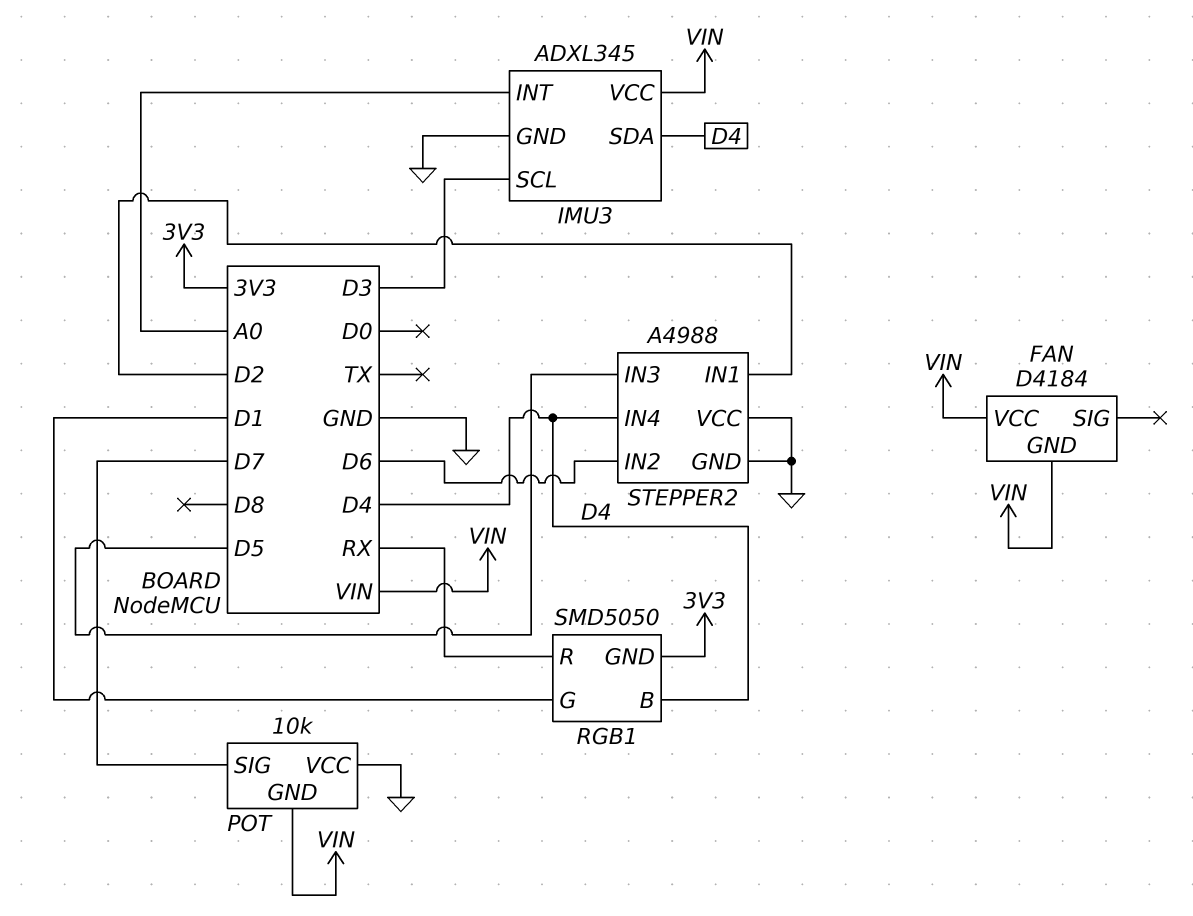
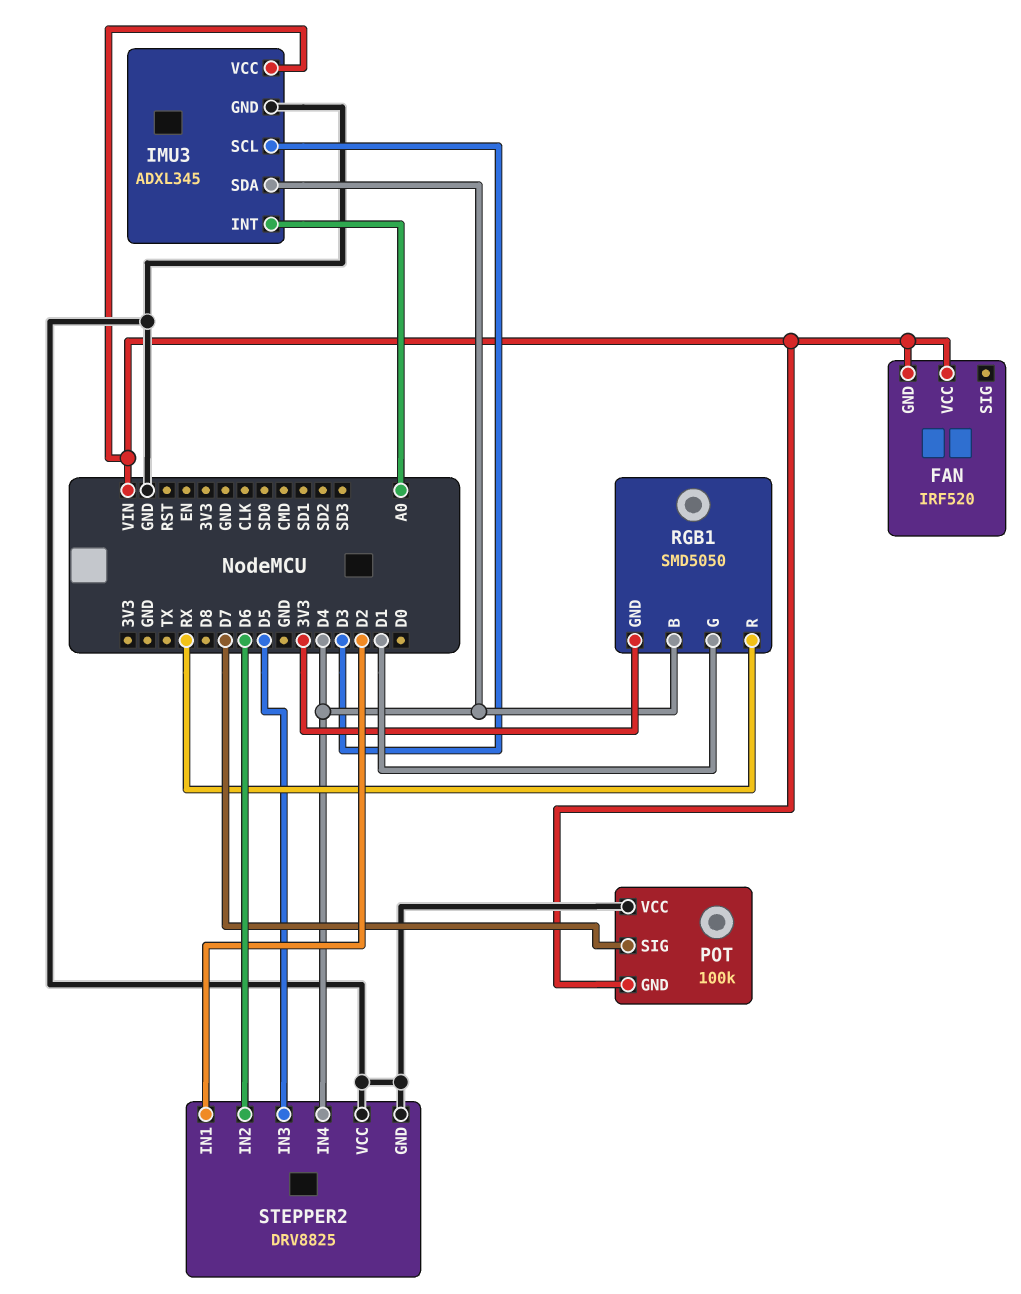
FAN: D4184 -> IRF520
POT: 10k -> 100k
STEPPER2: A4988 -> DRV8825

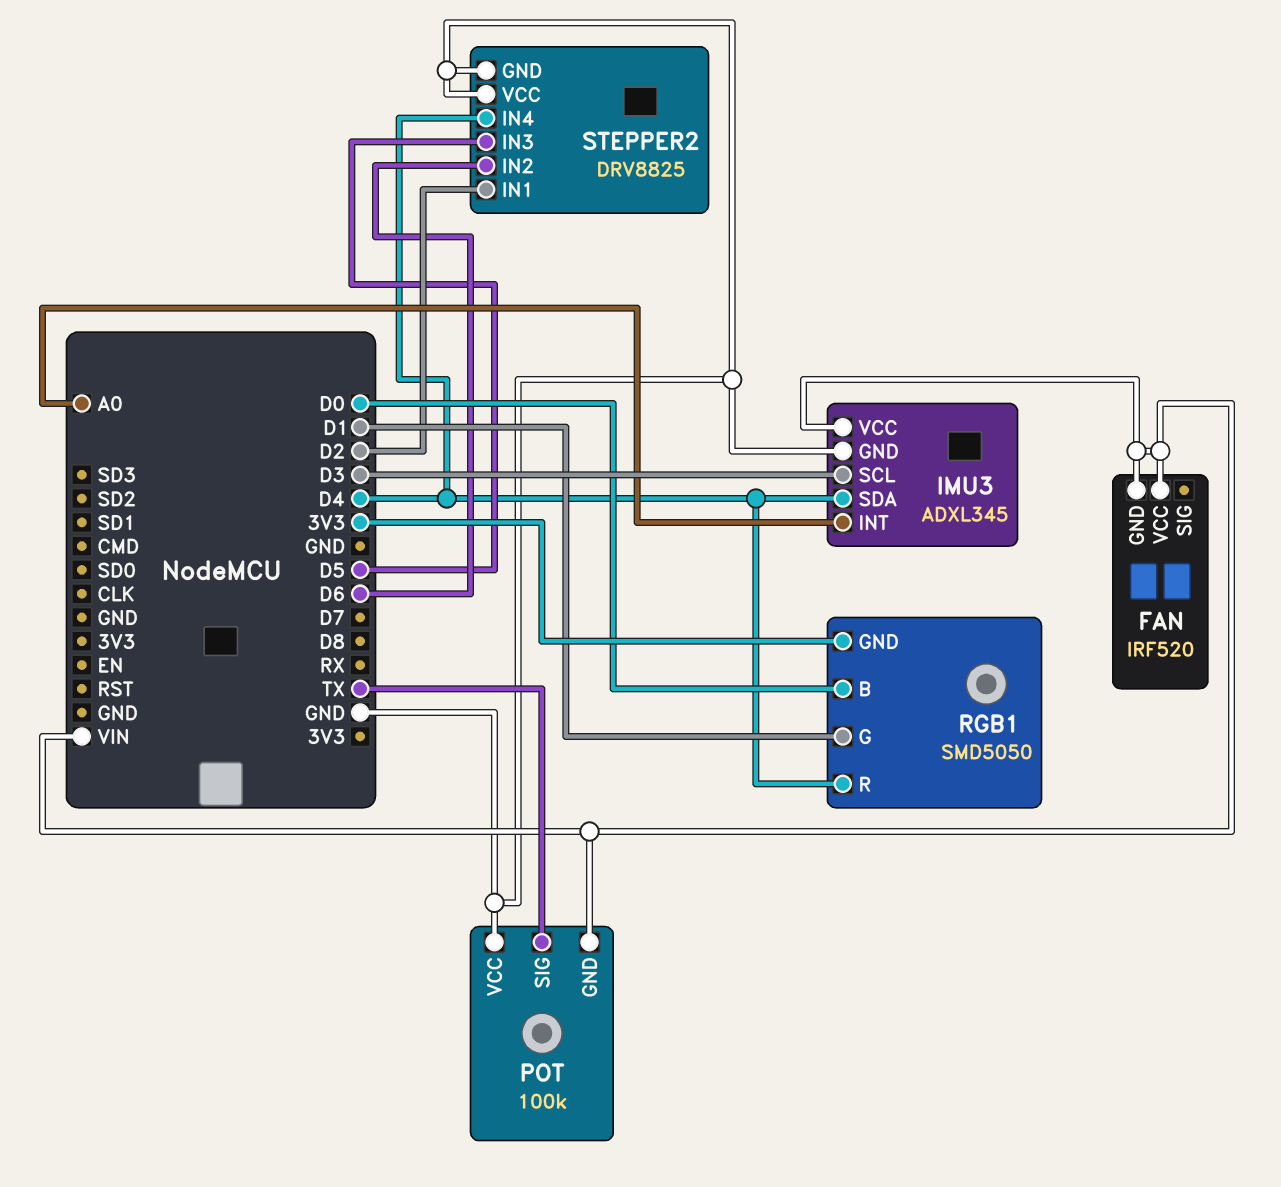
POT pin SIG: D7 -> TX
RGB1 pin B: D4 -> D0
RGB1 pin R: RX -> D4

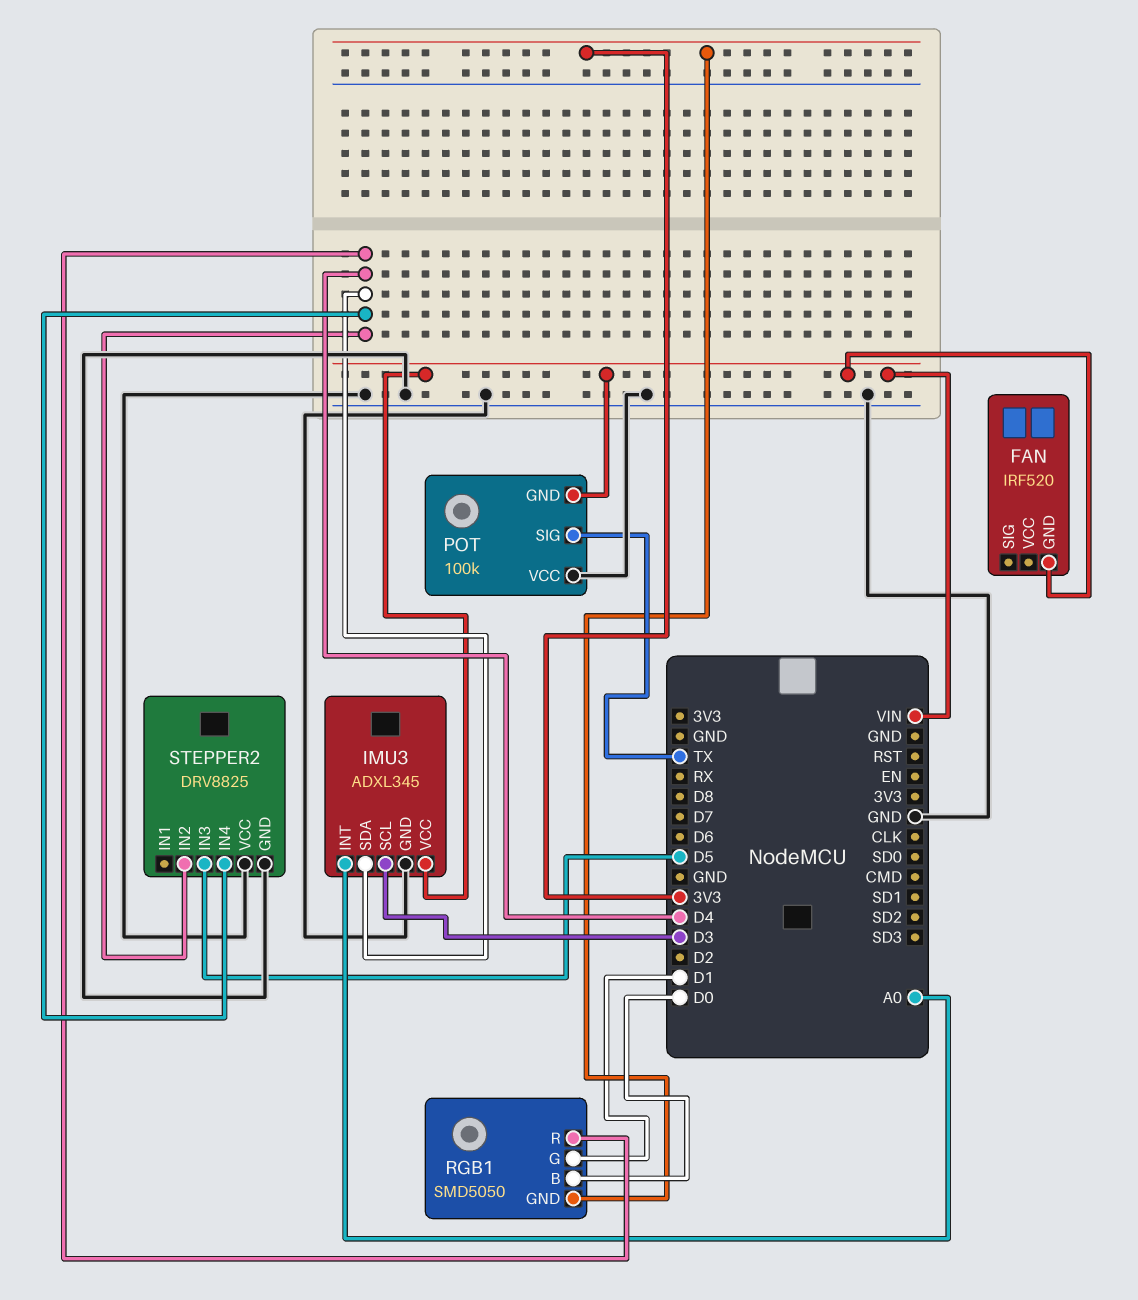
FAN pin VCC: VIN -> none
STEPPER2 pin IN1: D2 -> none
STEPPER2 pin IN2: D6 -> D4

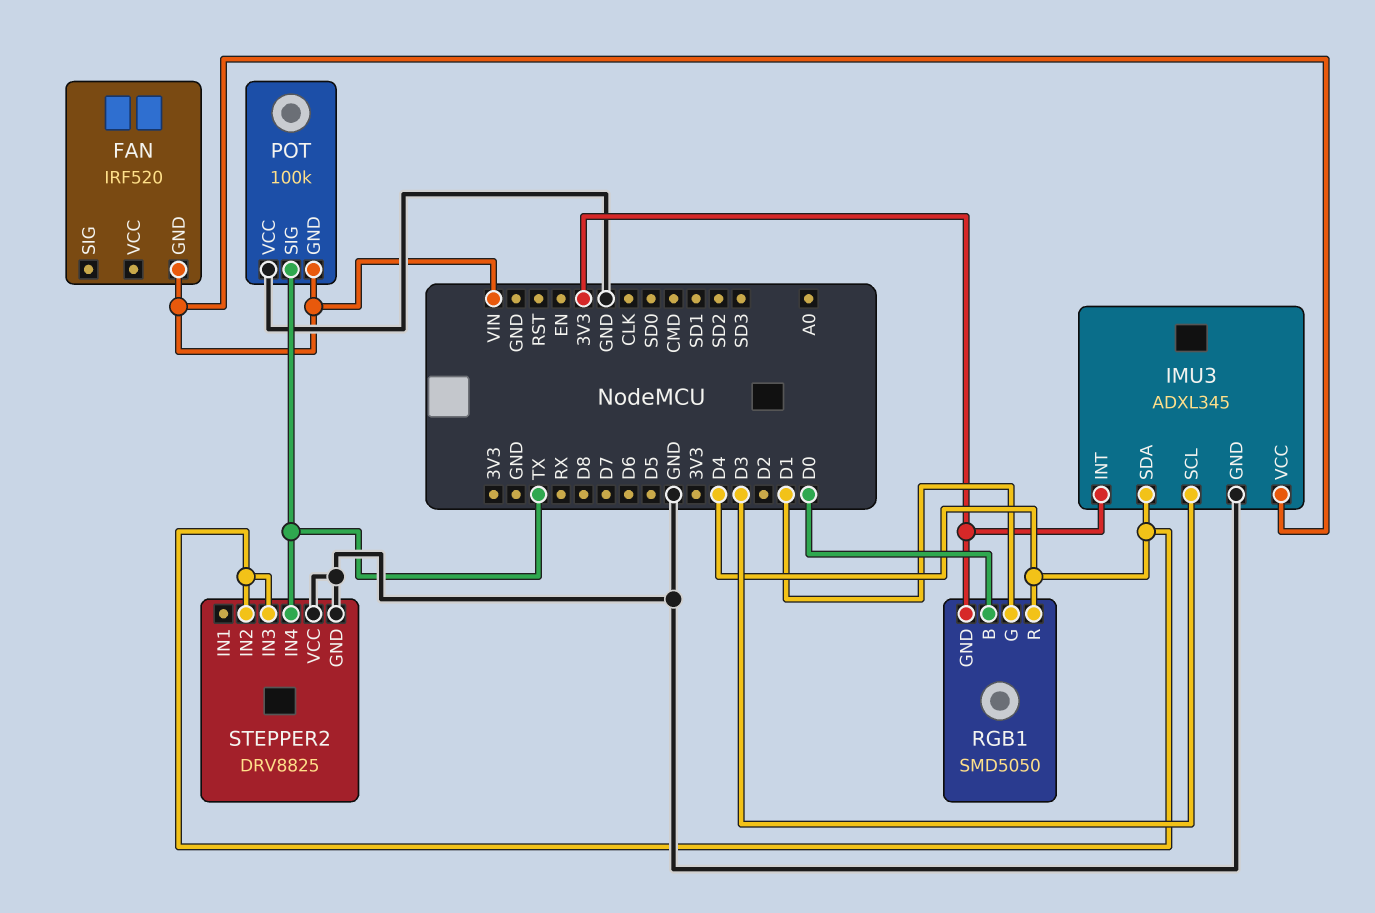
IMU3 pin INT: A0 -> 3V3
STEPPER2 pin IN3: D5 -> D4
STEPPER2 pin IN4: D4 -> TX

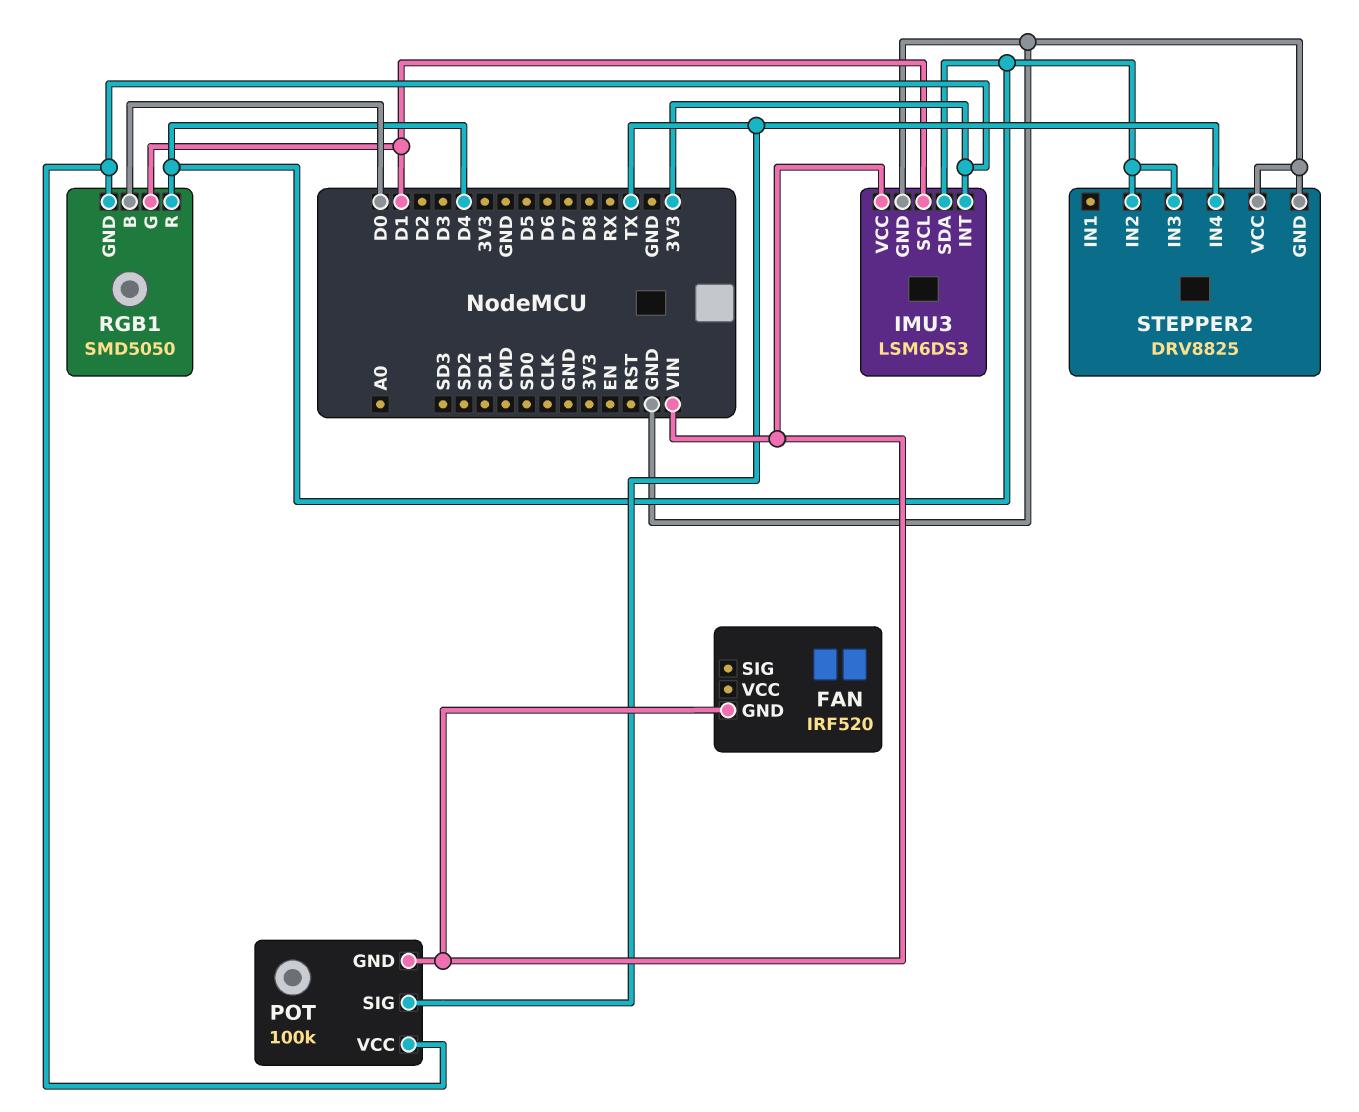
IMU3: ADXL345 -> LSM6DS3
IMU3 pin SCL: D3 -> D1
POT pin VCC: GND -> 3V3

